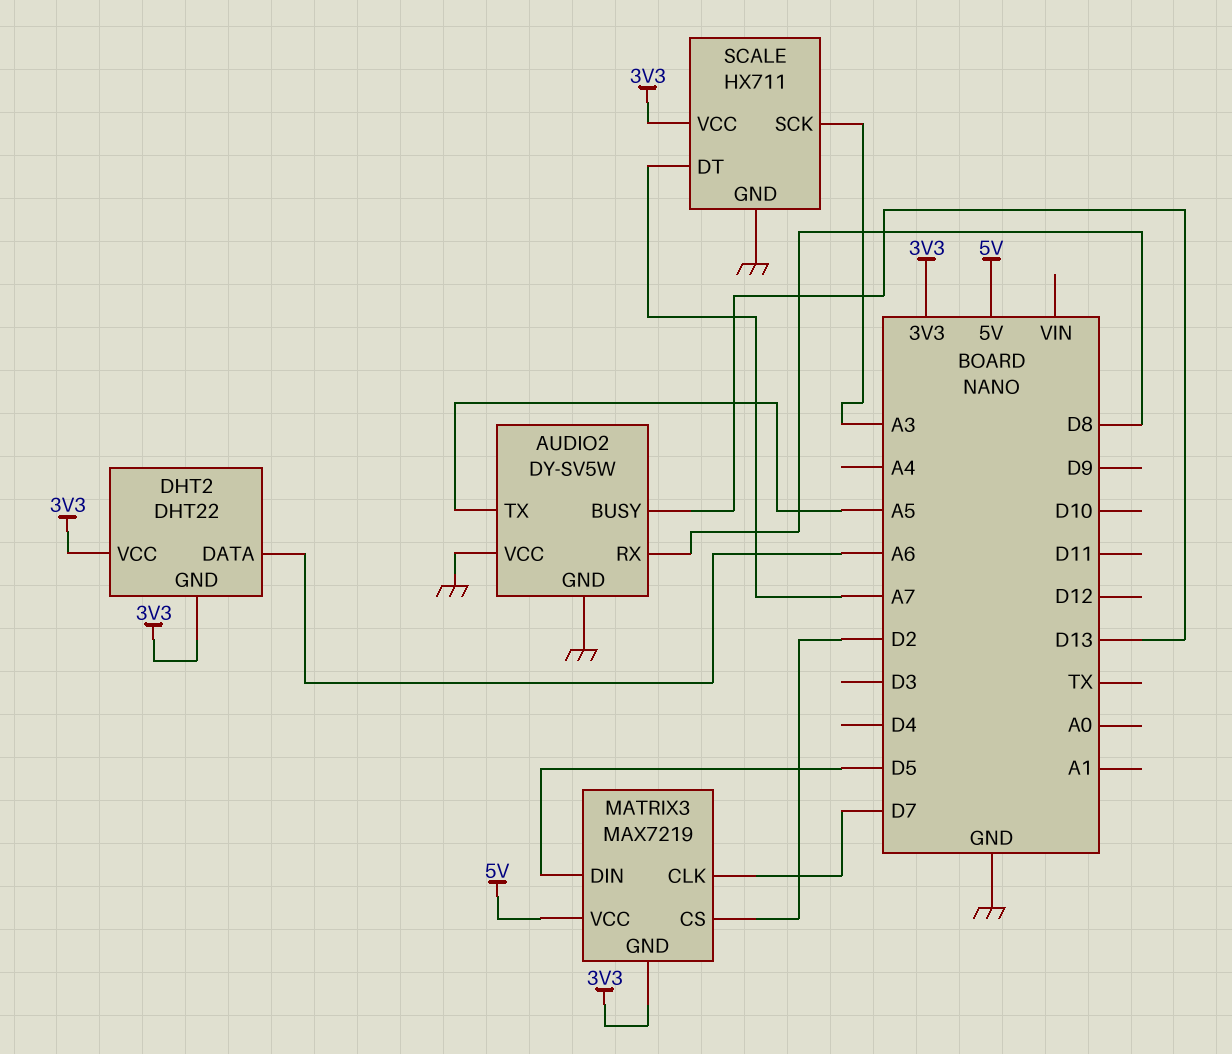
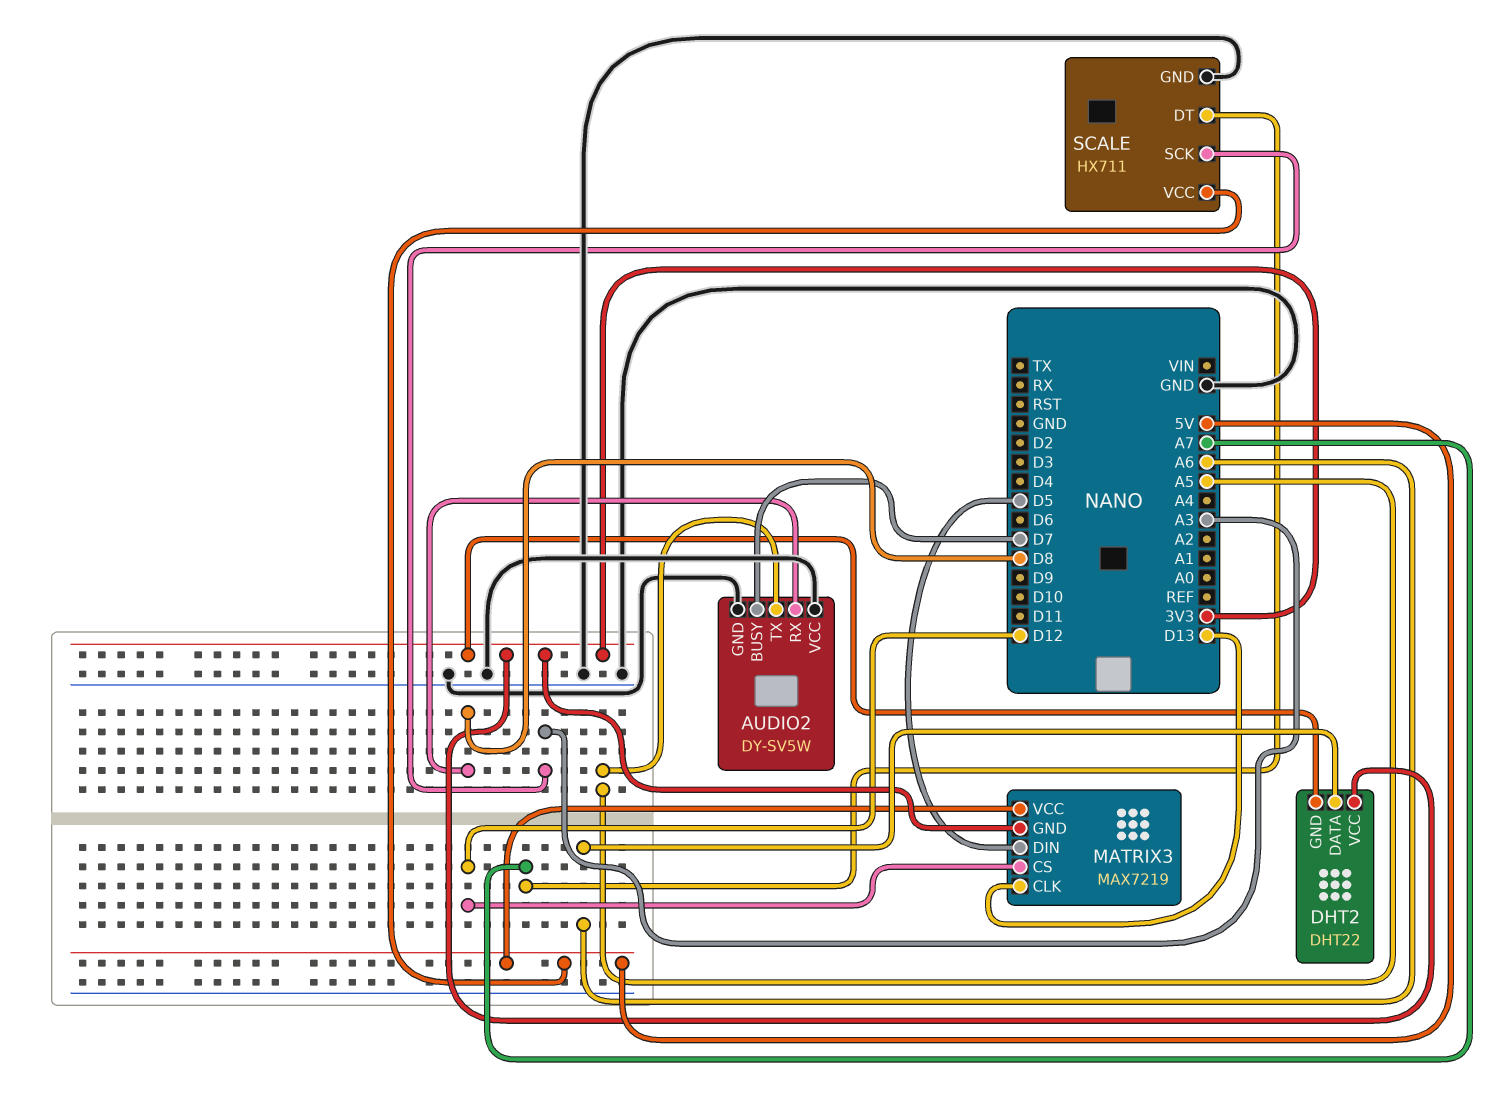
AUDIO2 pin BUSY: D13 -> D7
MATRIX3 pin CLK: D7 -> D13
MATRIX3 pin CS: D2 -> D12
SCALE pin VCC: 3V3 -> 5V

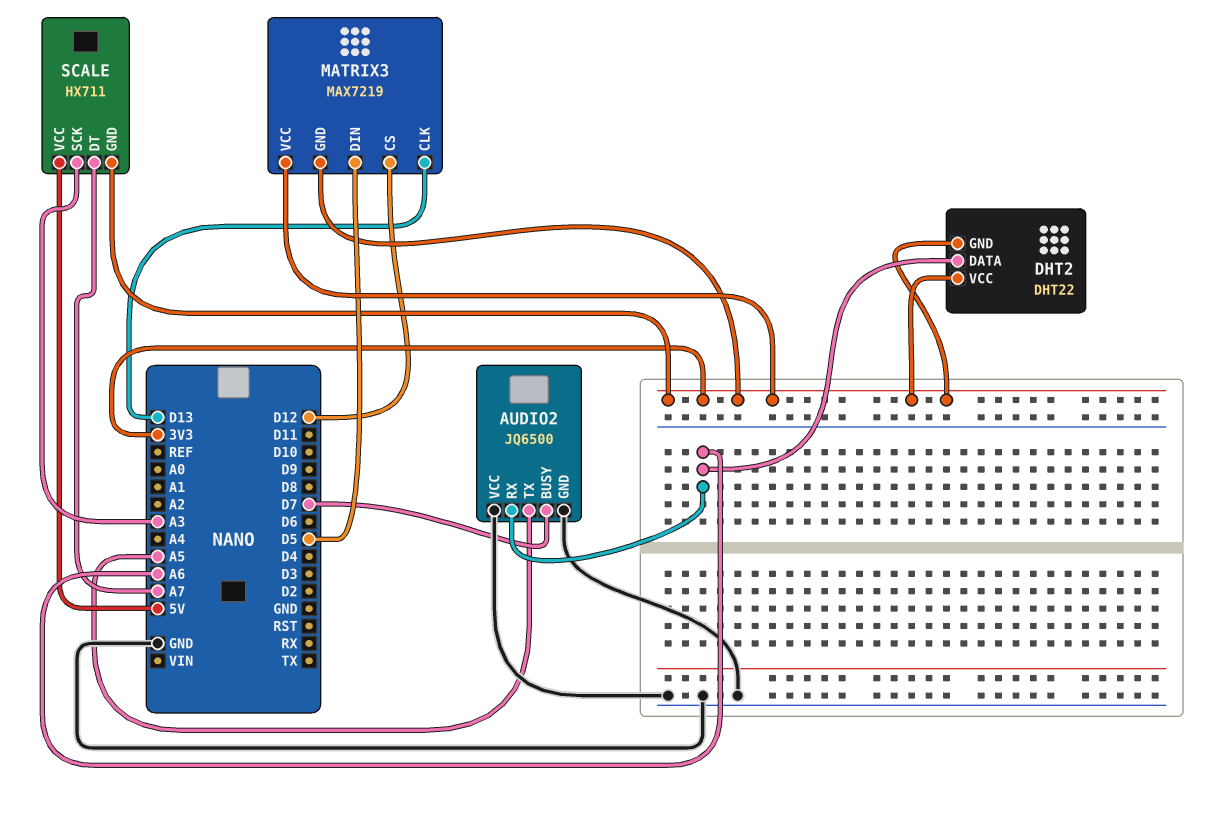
AUDIO2: DY-SV5W -> JQ6500
AUDIO2 pin RX: D8 -> A6
MATRIX3 pin VCC: 5V -> 3V3
SCALE pin GND: GND -> 3V3

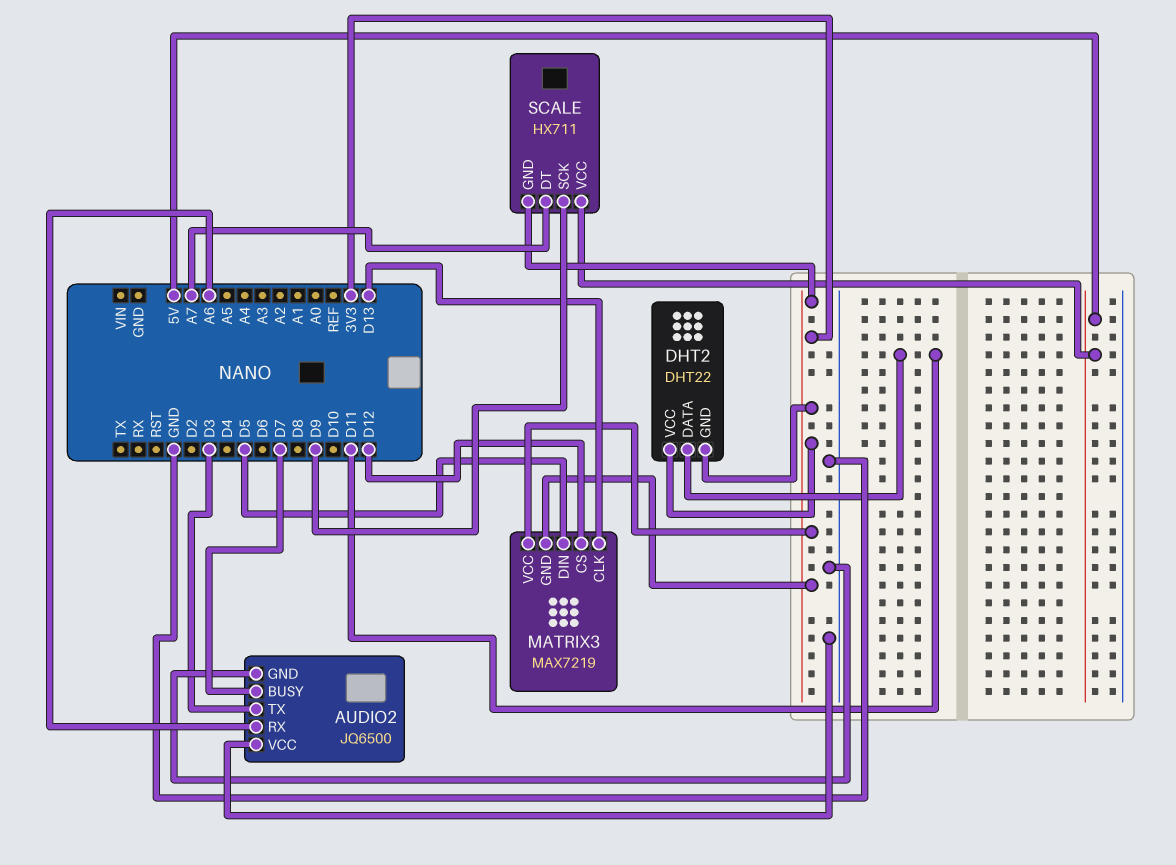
AUDIO2 pin TX: A5 -> D3
DHT2 pin DATA: A6 -> D11
SCALE pin SCK: A3 -> D9

